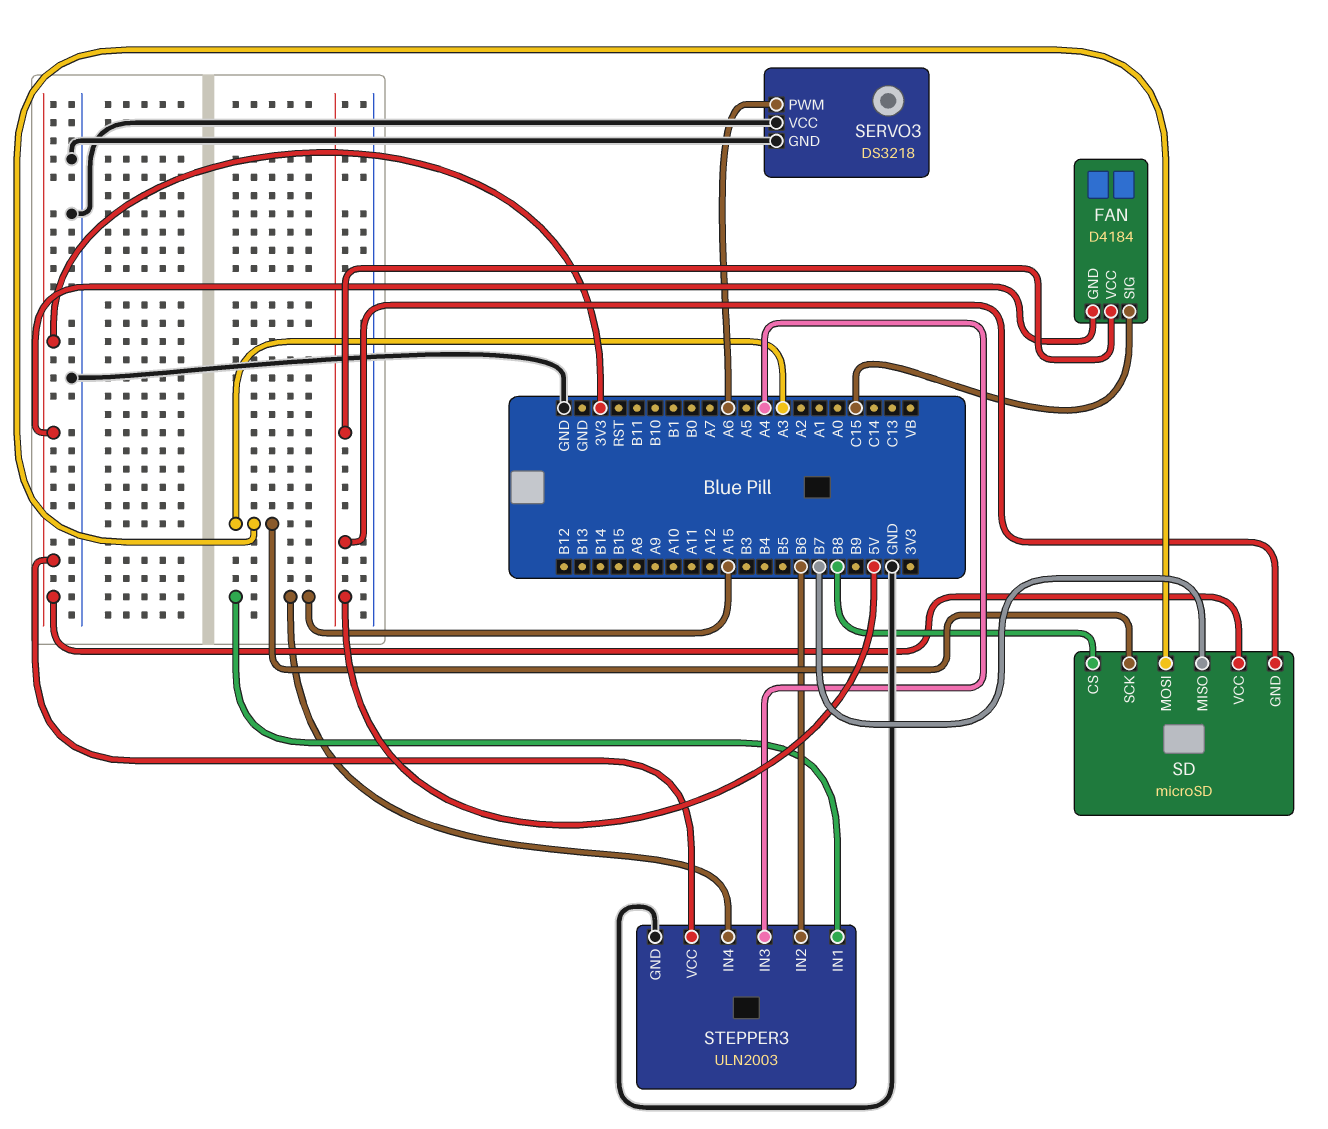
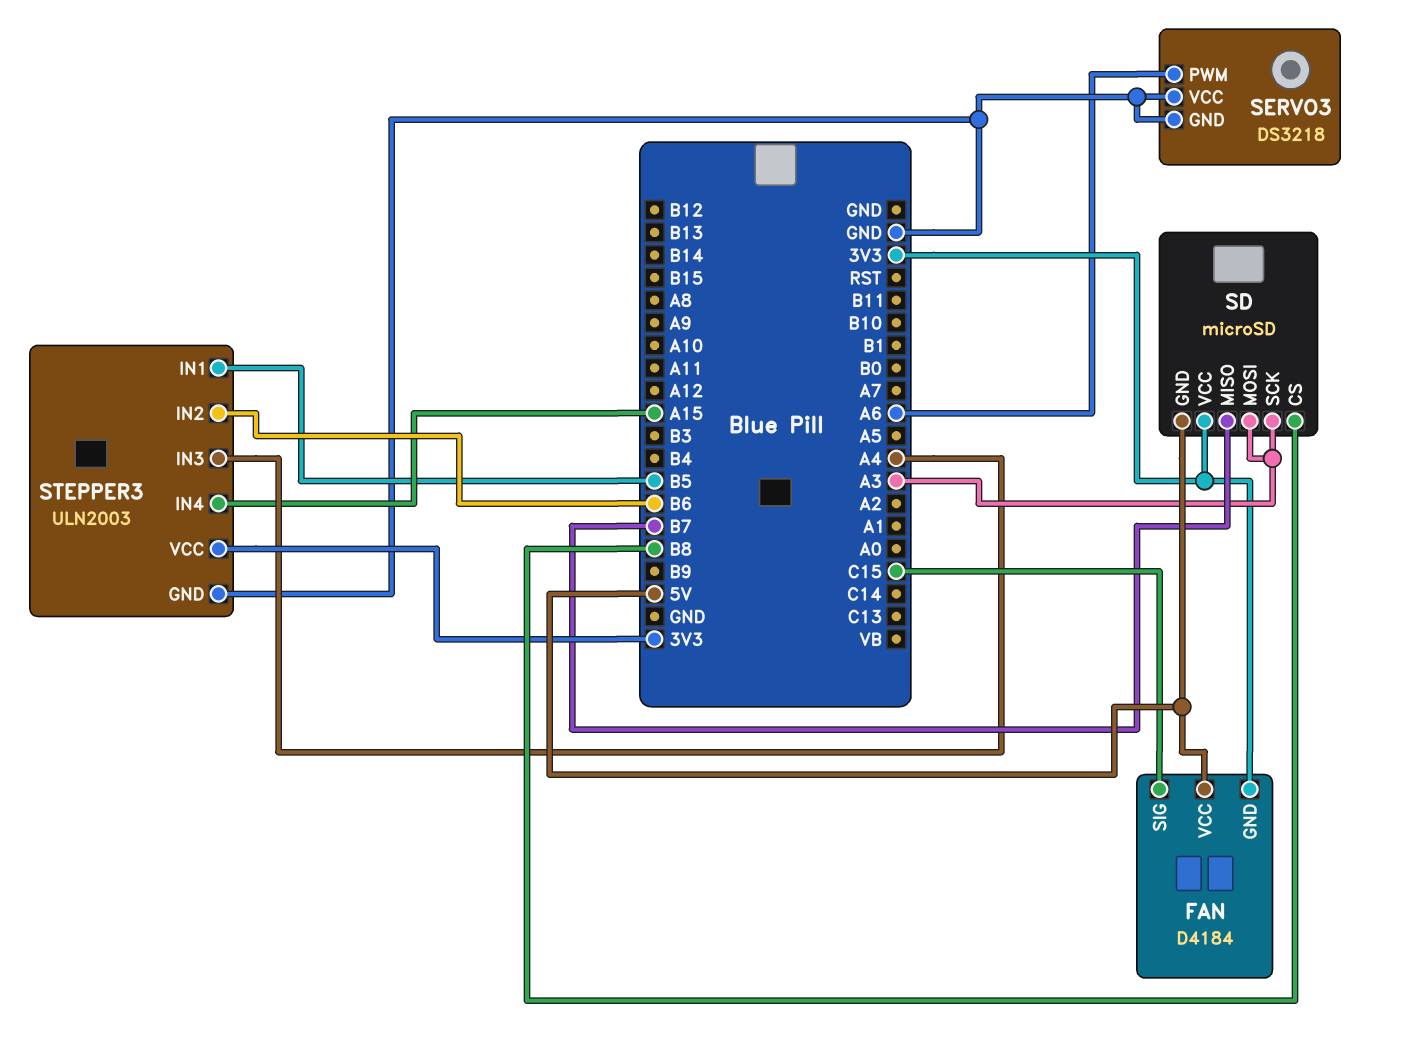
STEPPER3 pin IN1: A15 -> B5

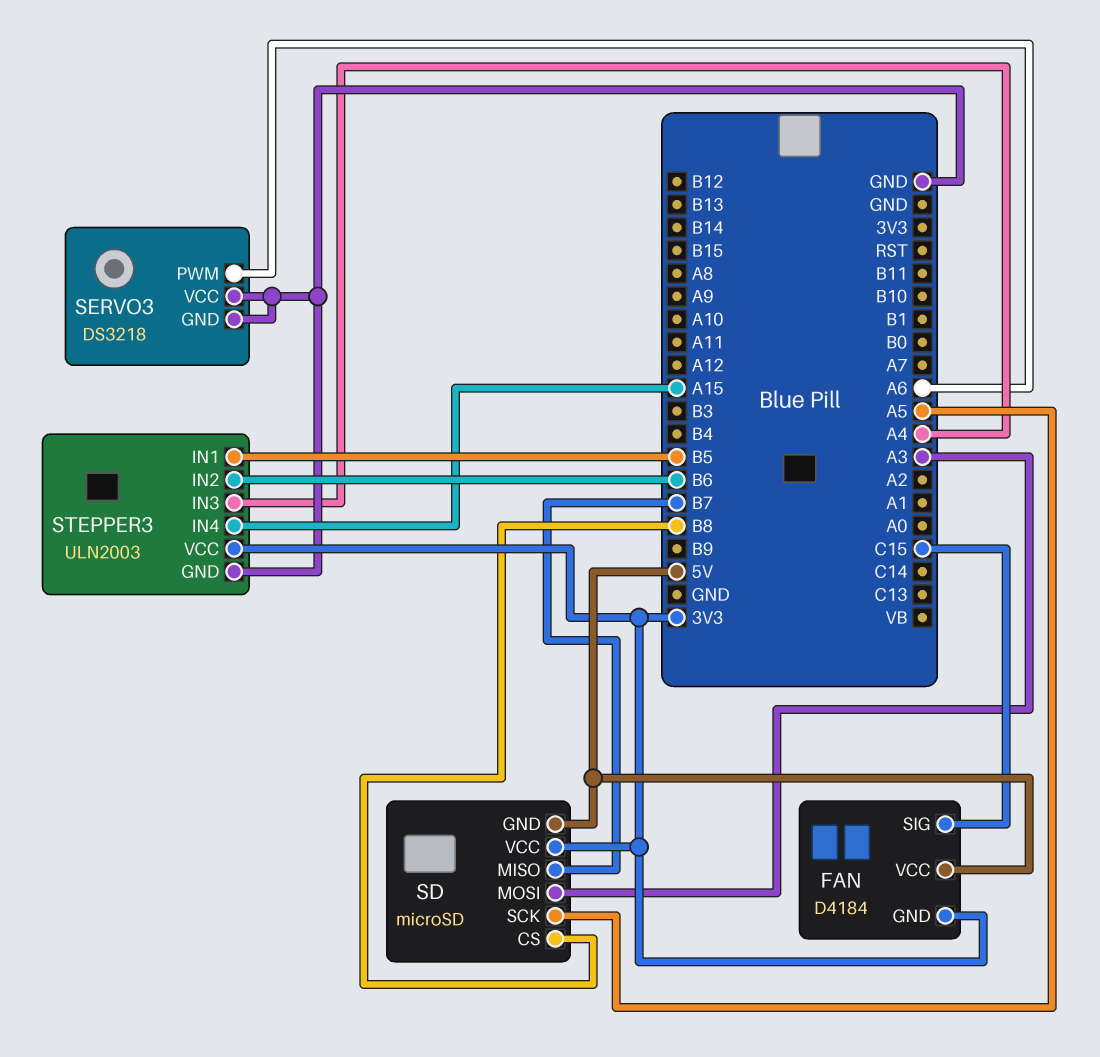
SD pin SCK: A3 -> A5

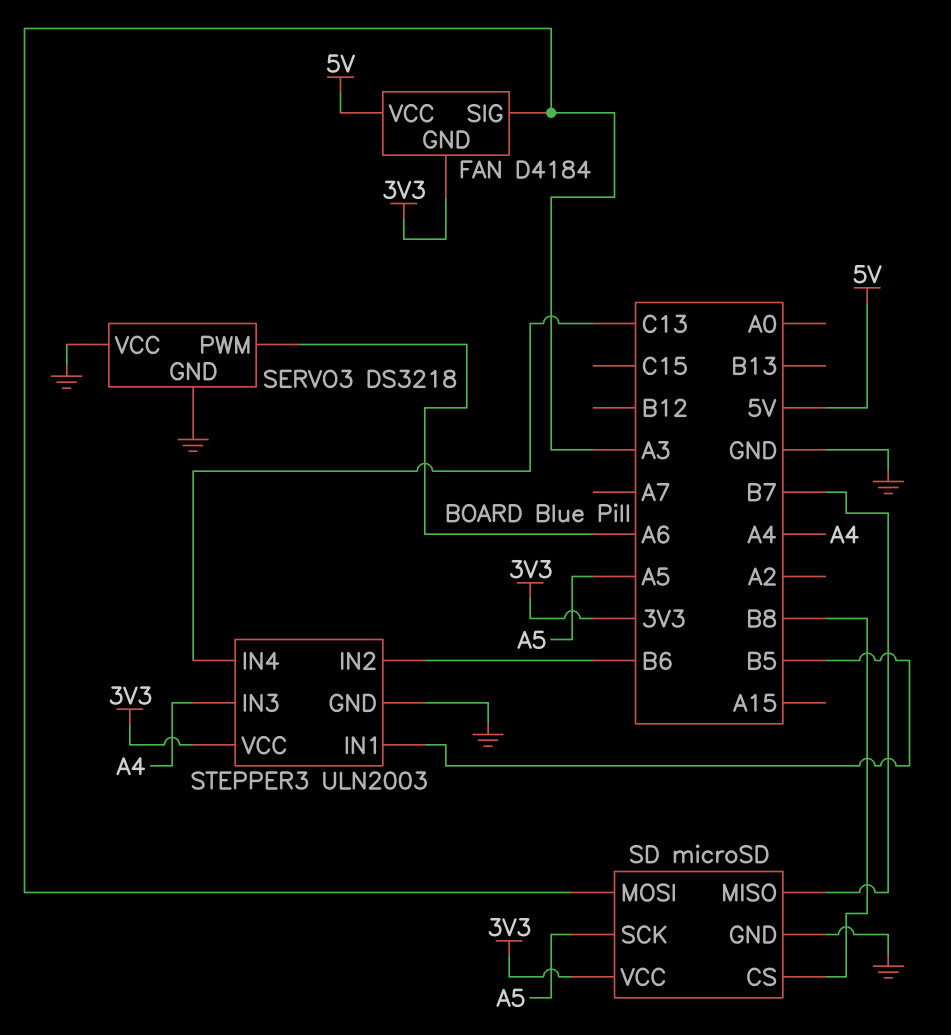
FAN pin SIG: C15 -> A3
SD pin GND: 5V -> GND
STEPPER3 pin IN4: A15 -> C13

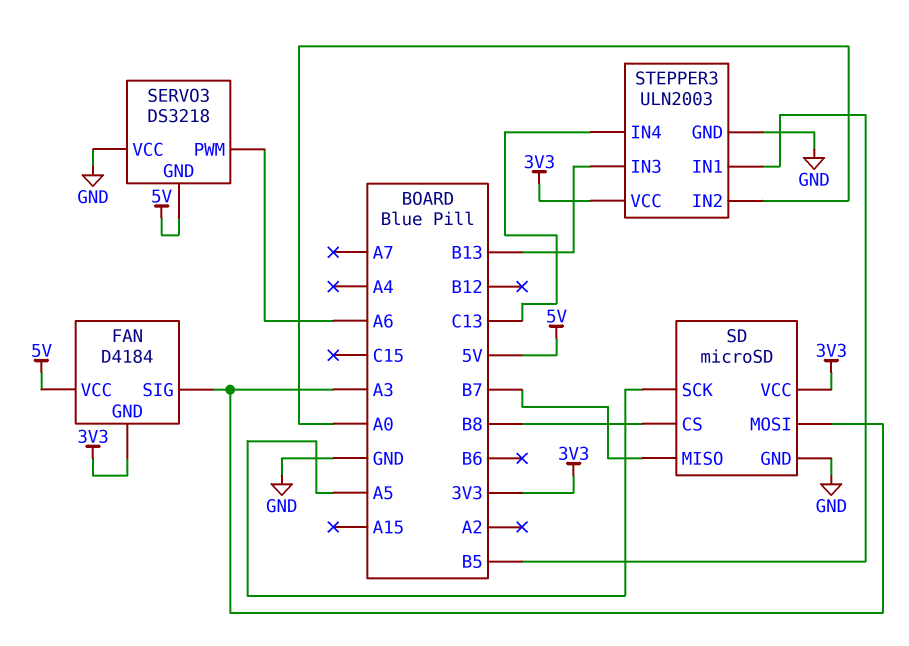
SERVO3 pin GND: GND -> 5V
STEPPER3 pin IN2: B6 -> A0
STEPPER3 pin IN3: A4 -> B13

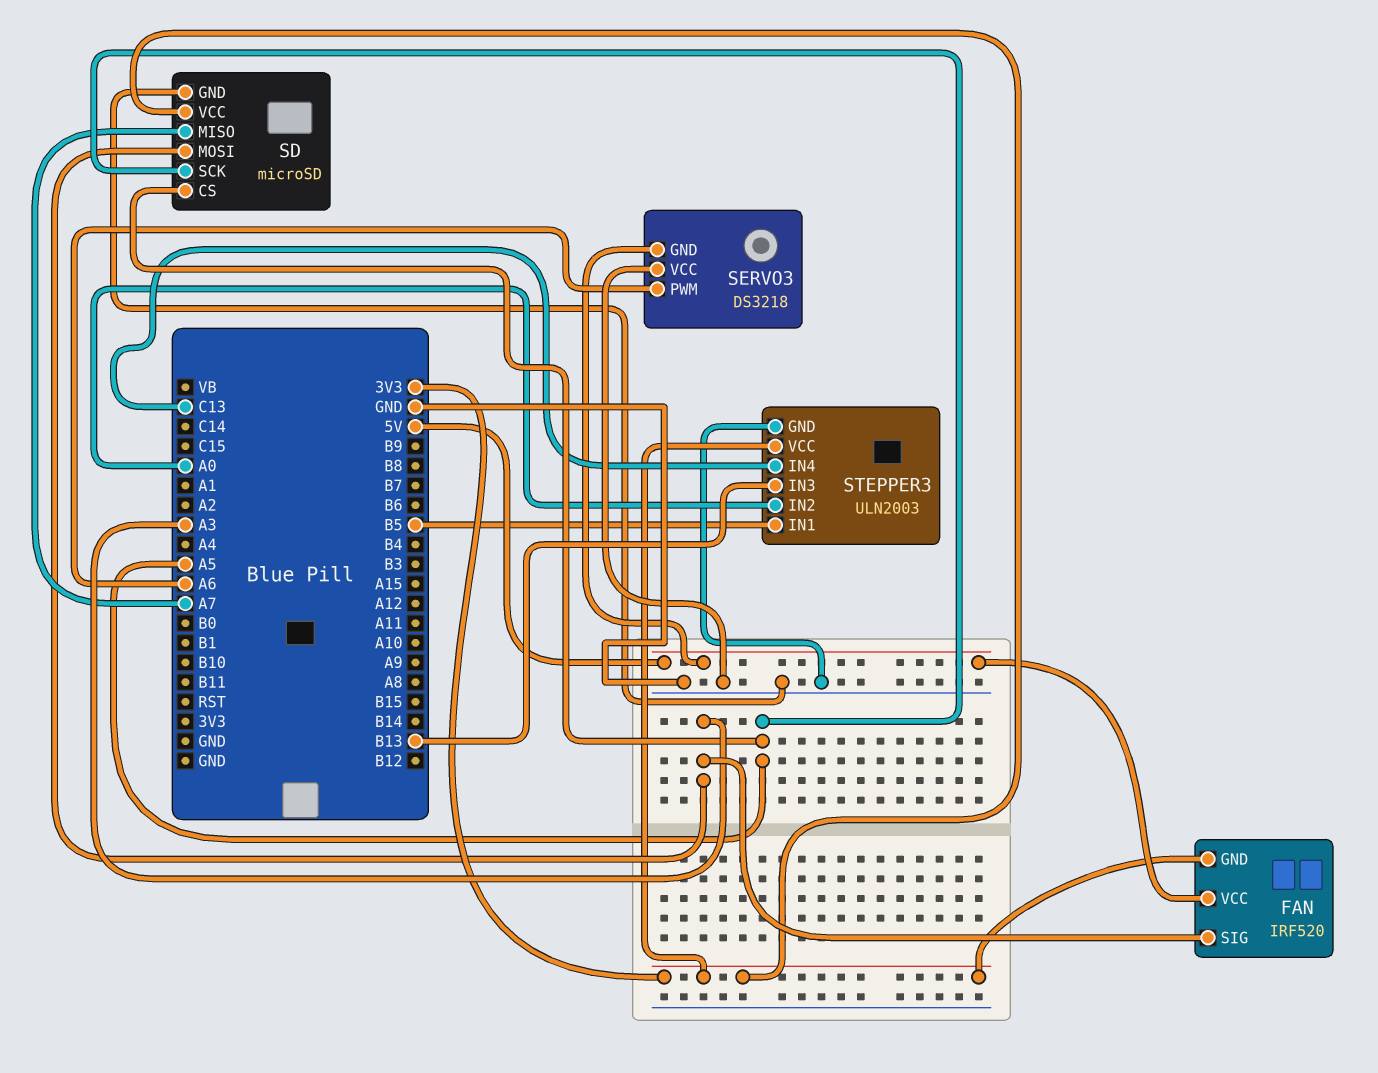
FAN: D4184 -> IRF520
SD pin CS: B8 -> A5
SD pin MISO: B7 -> A7

